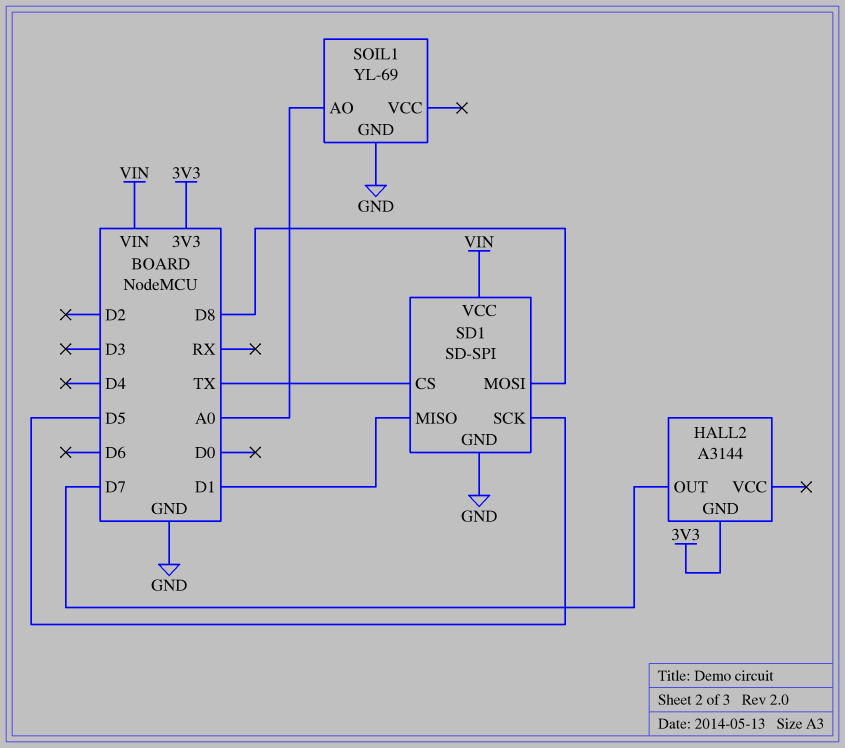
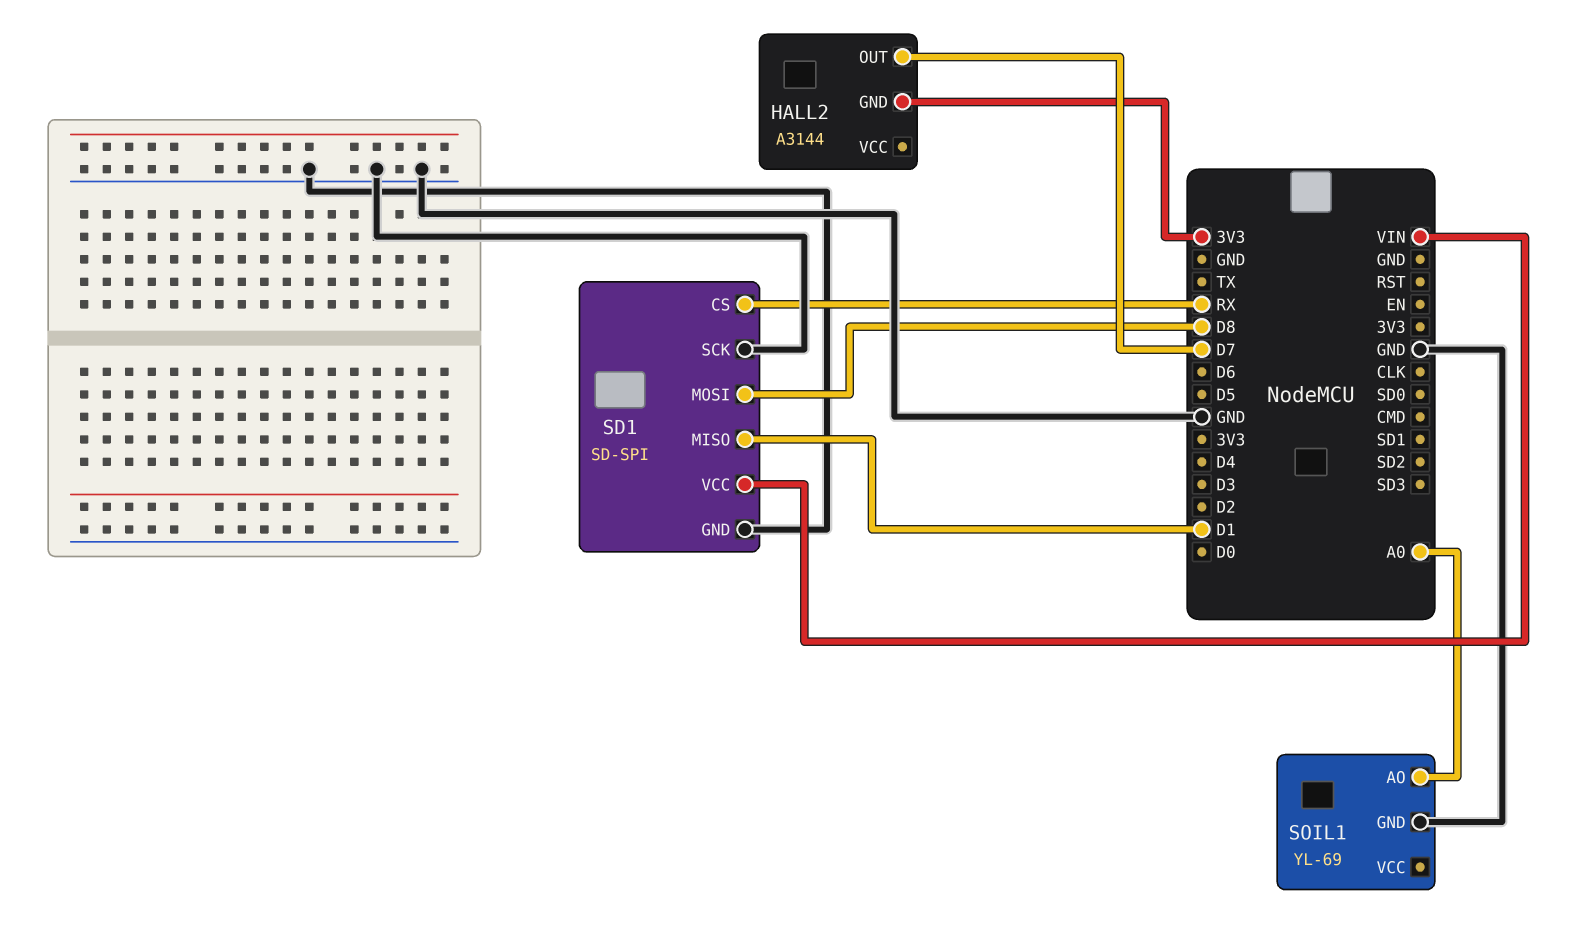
SD1 pin CS: TX -> RX
SD1 pin SCK: D5 -> GND

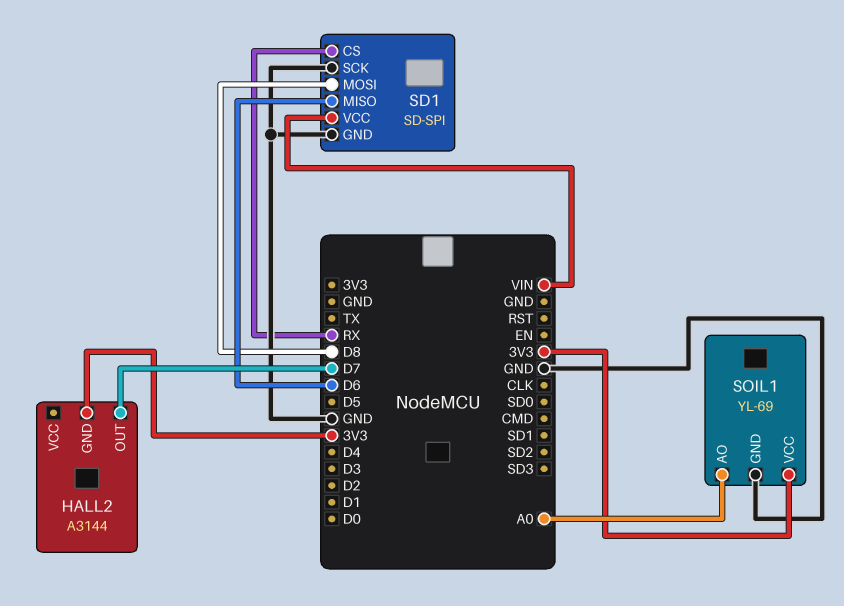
SD1 pin MISO: D1 -> D6
SOIL1 pin VCC: none -> 3V3

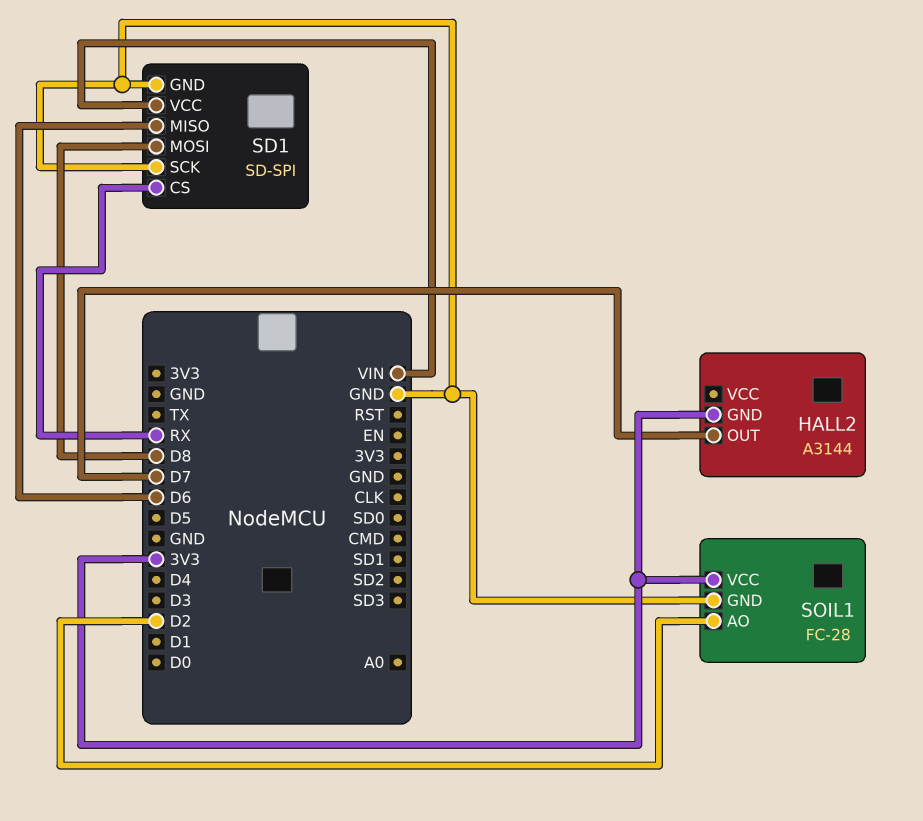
SOIL1: YL-69 -> FC-28
SOIL1 pin AO: A0 -> D2

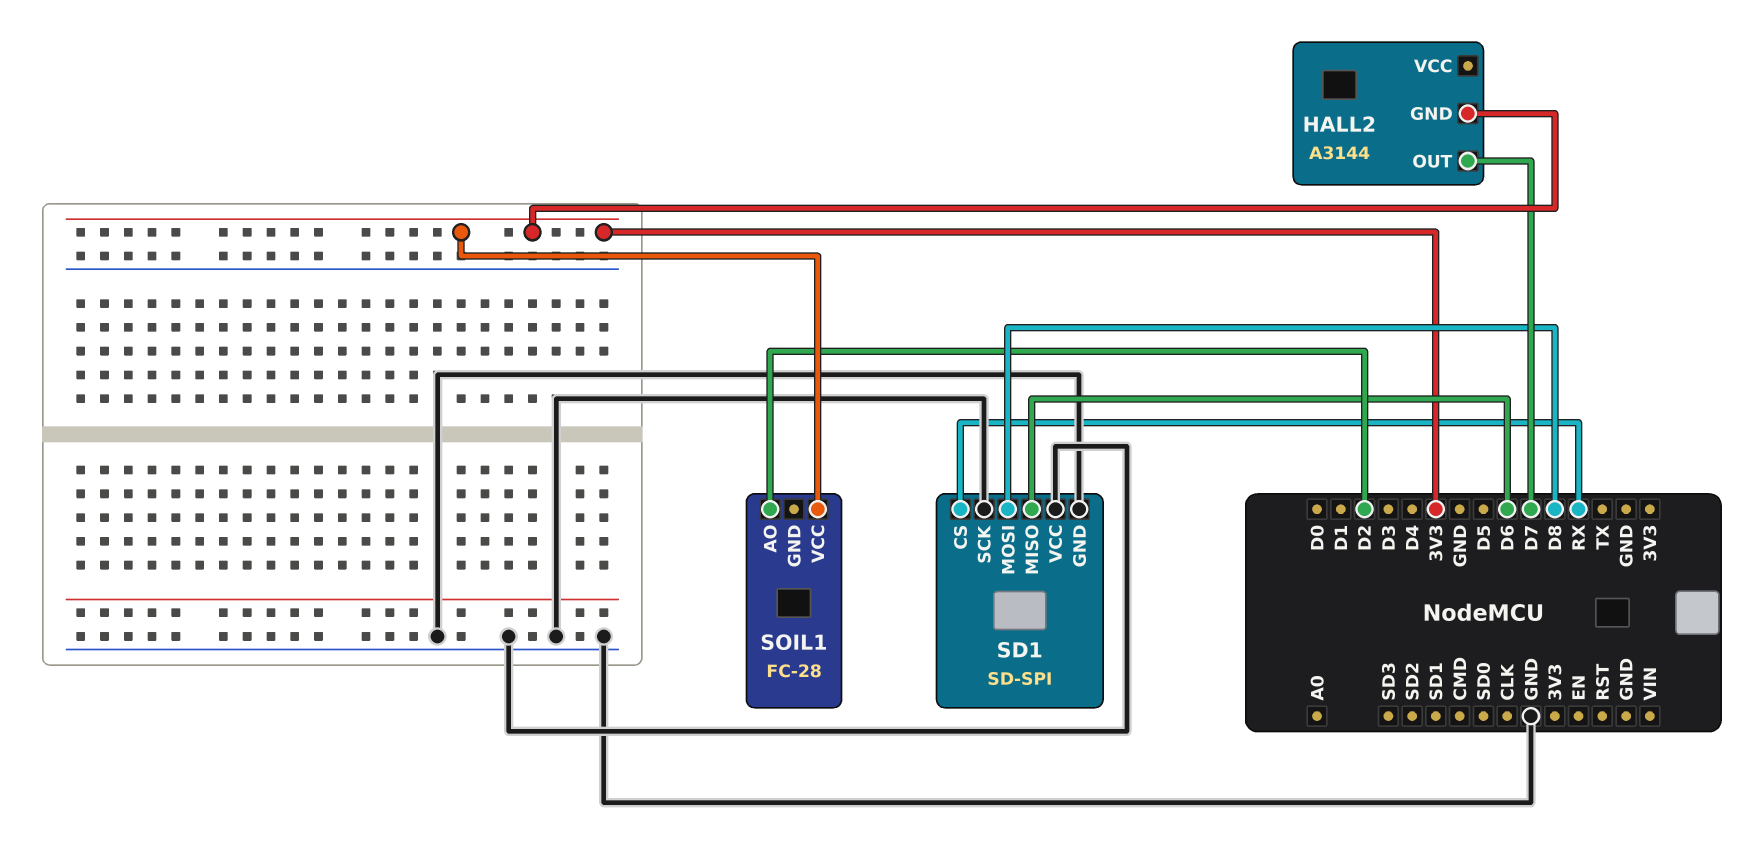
SD1 pin VCC: VIN -> GND
SOIL1 pin GND: GND -> none

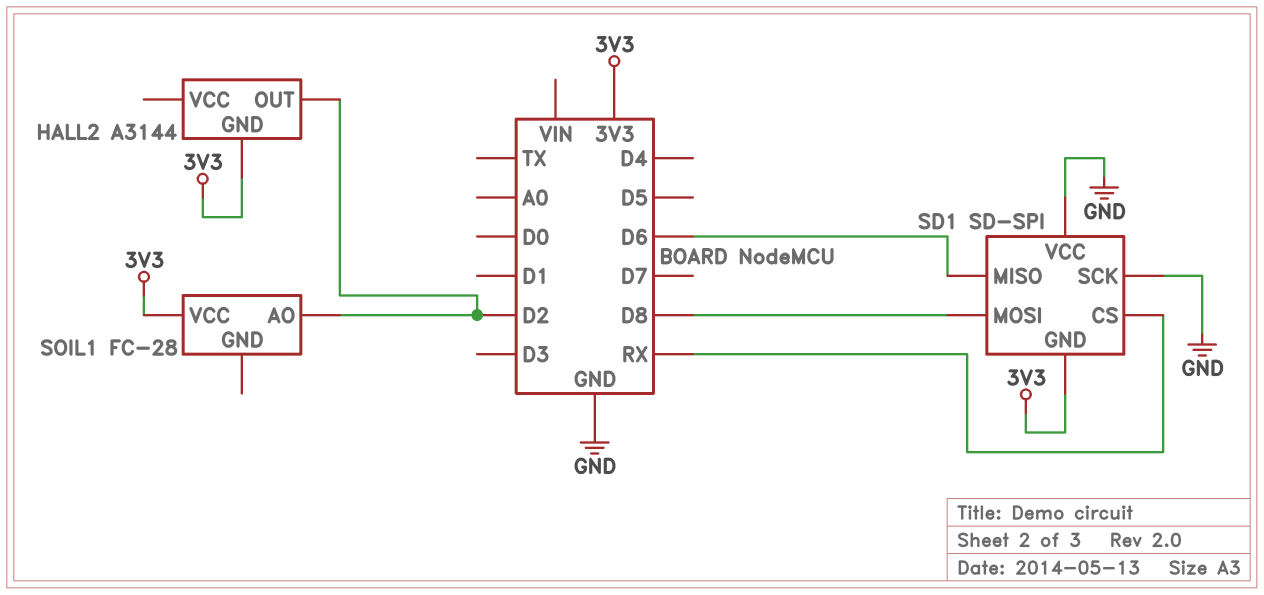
HALL2 pin OUT: D7 -> D2
SD1 pin GND: GND -> 3V3

